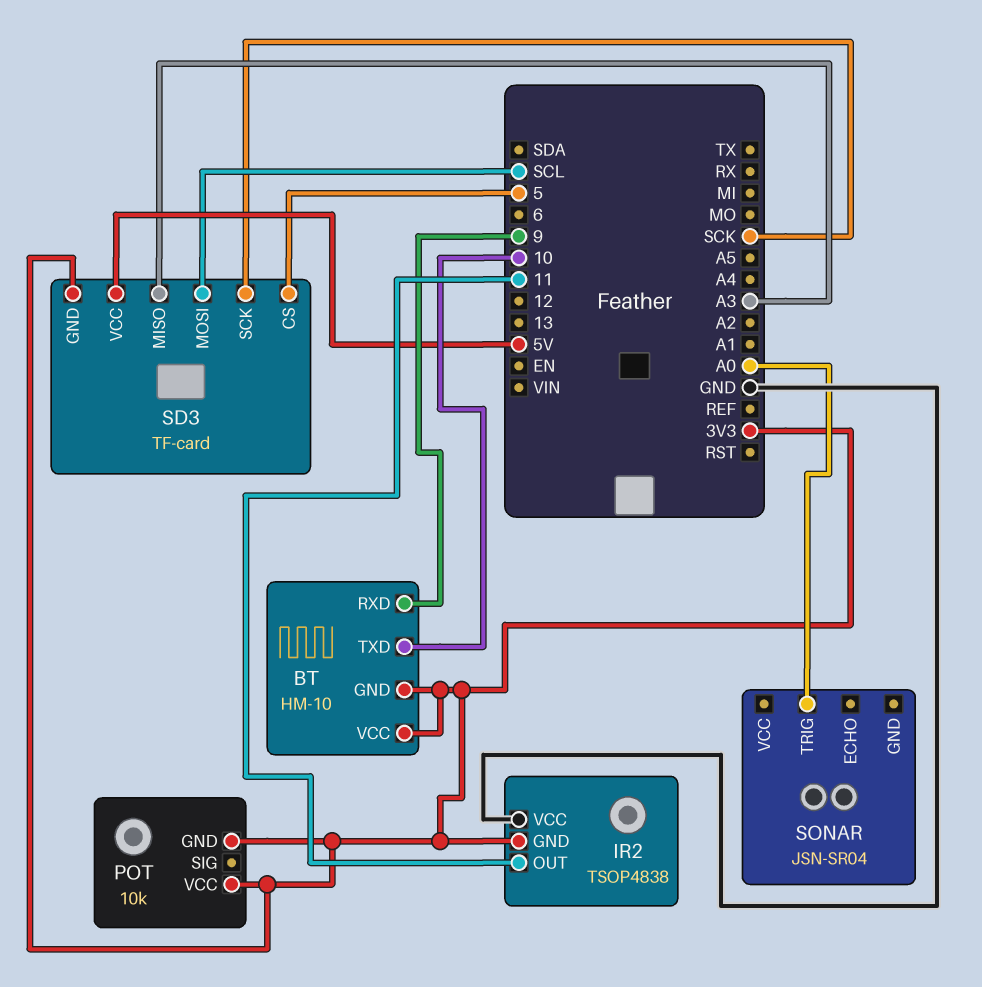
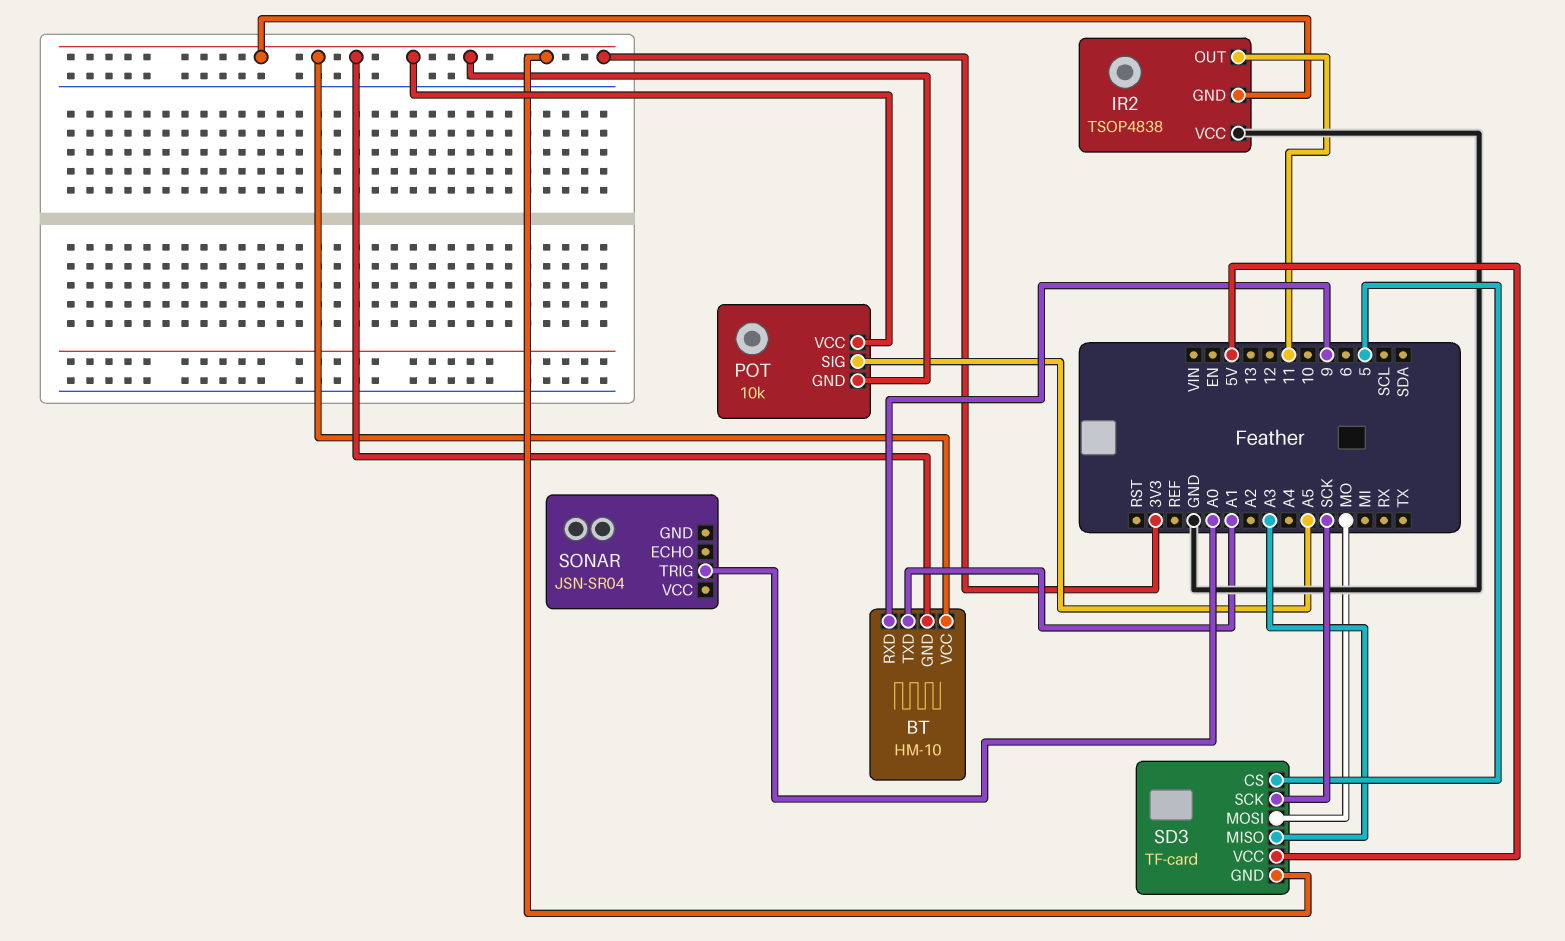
BT pin TXD: 10 -> A1
POT pin SIG: none -> A5
SD3 pin MOSI: SCL -> MO

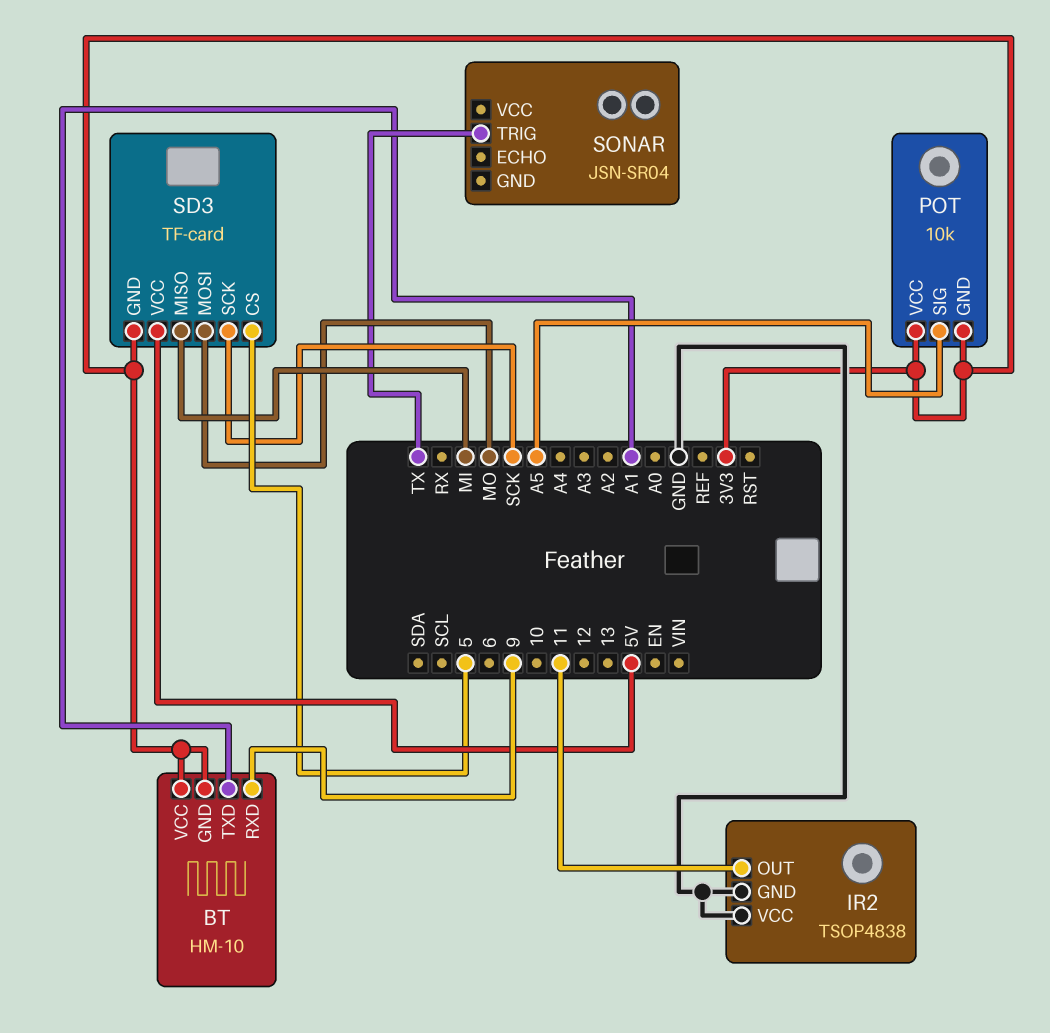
IR2 pin GND: 3V3 -> GND
SD3 pin MISO: A3 -> MI
SONAR pin TRIG: A0 -> TX

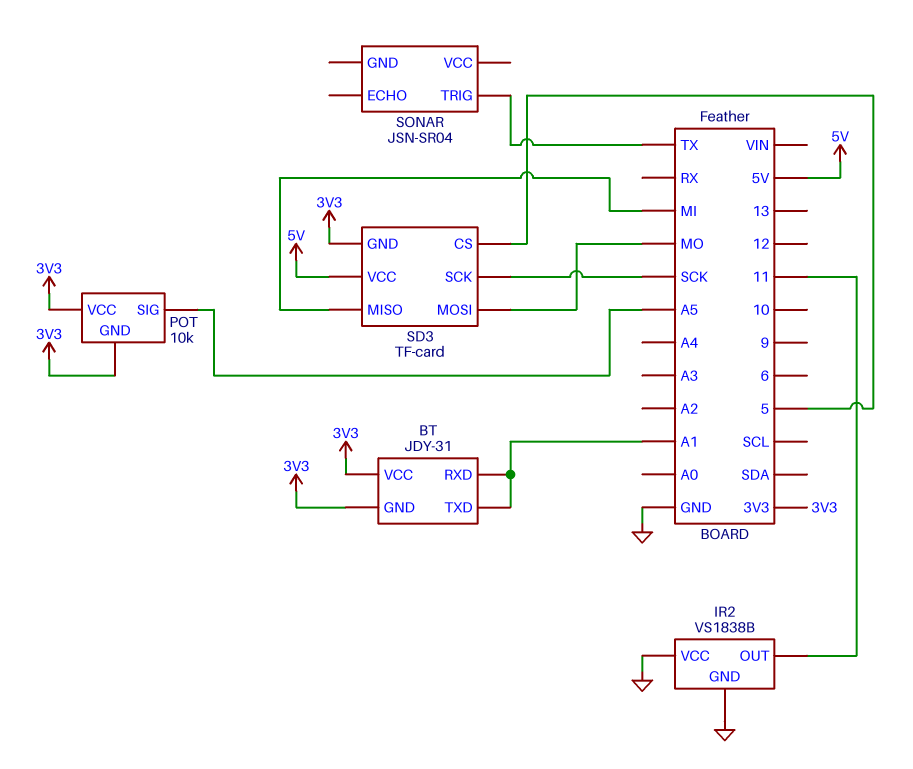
BT: HM-10 -> JDY-31
BT pin RXD: 9 -> A1
IR2: TSOP4838 -> VS1838B

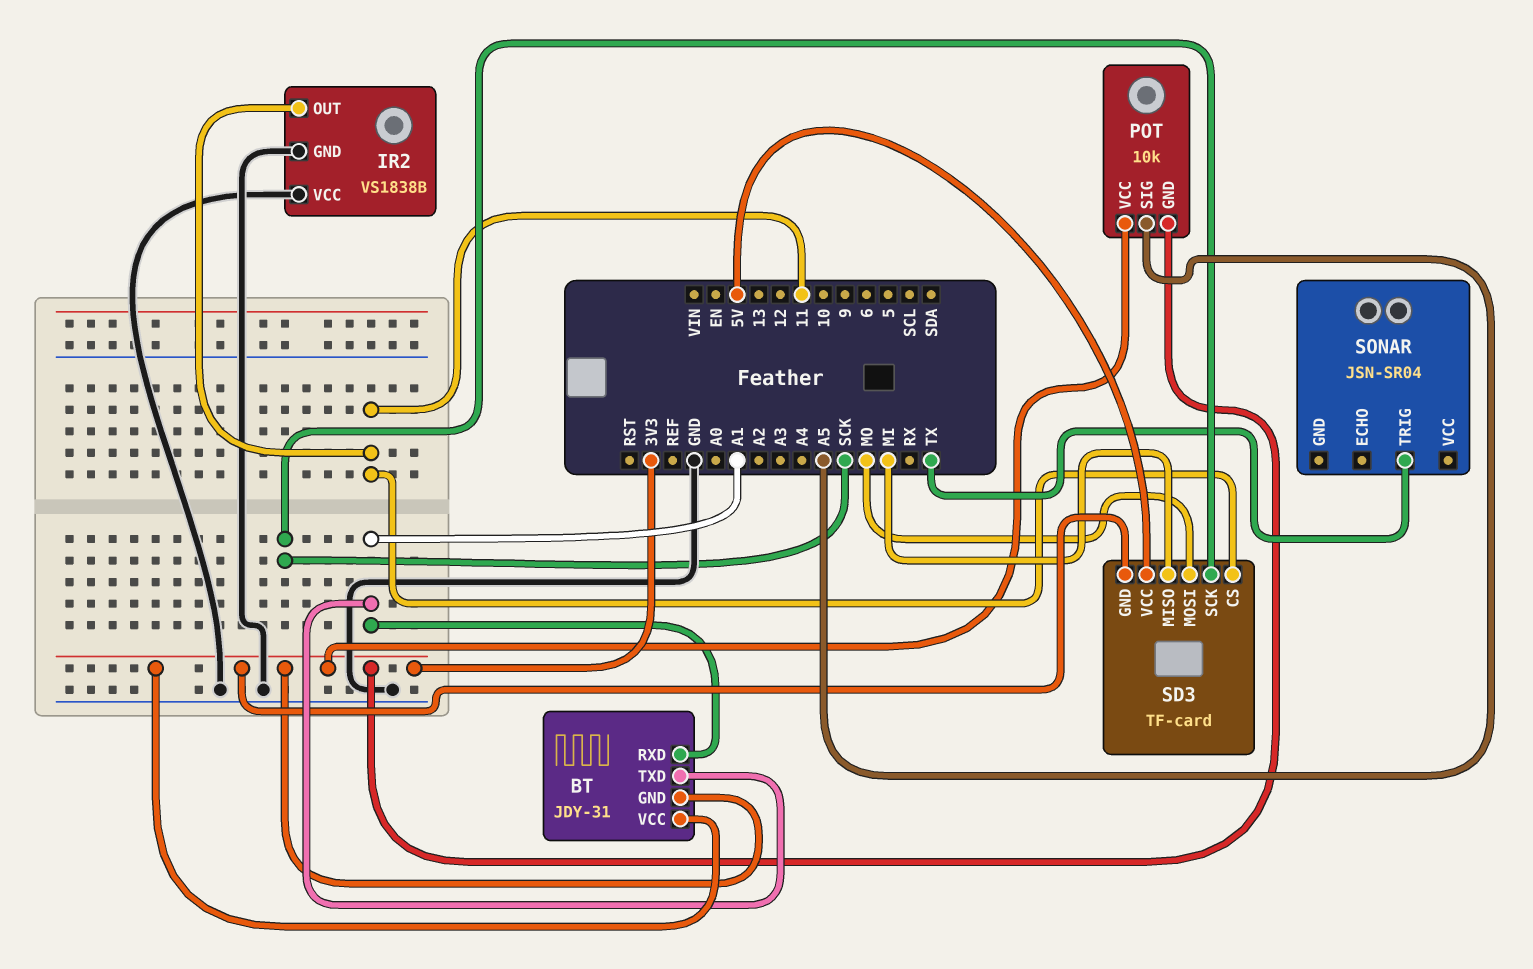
SD3 pin CS: 5 -> 11

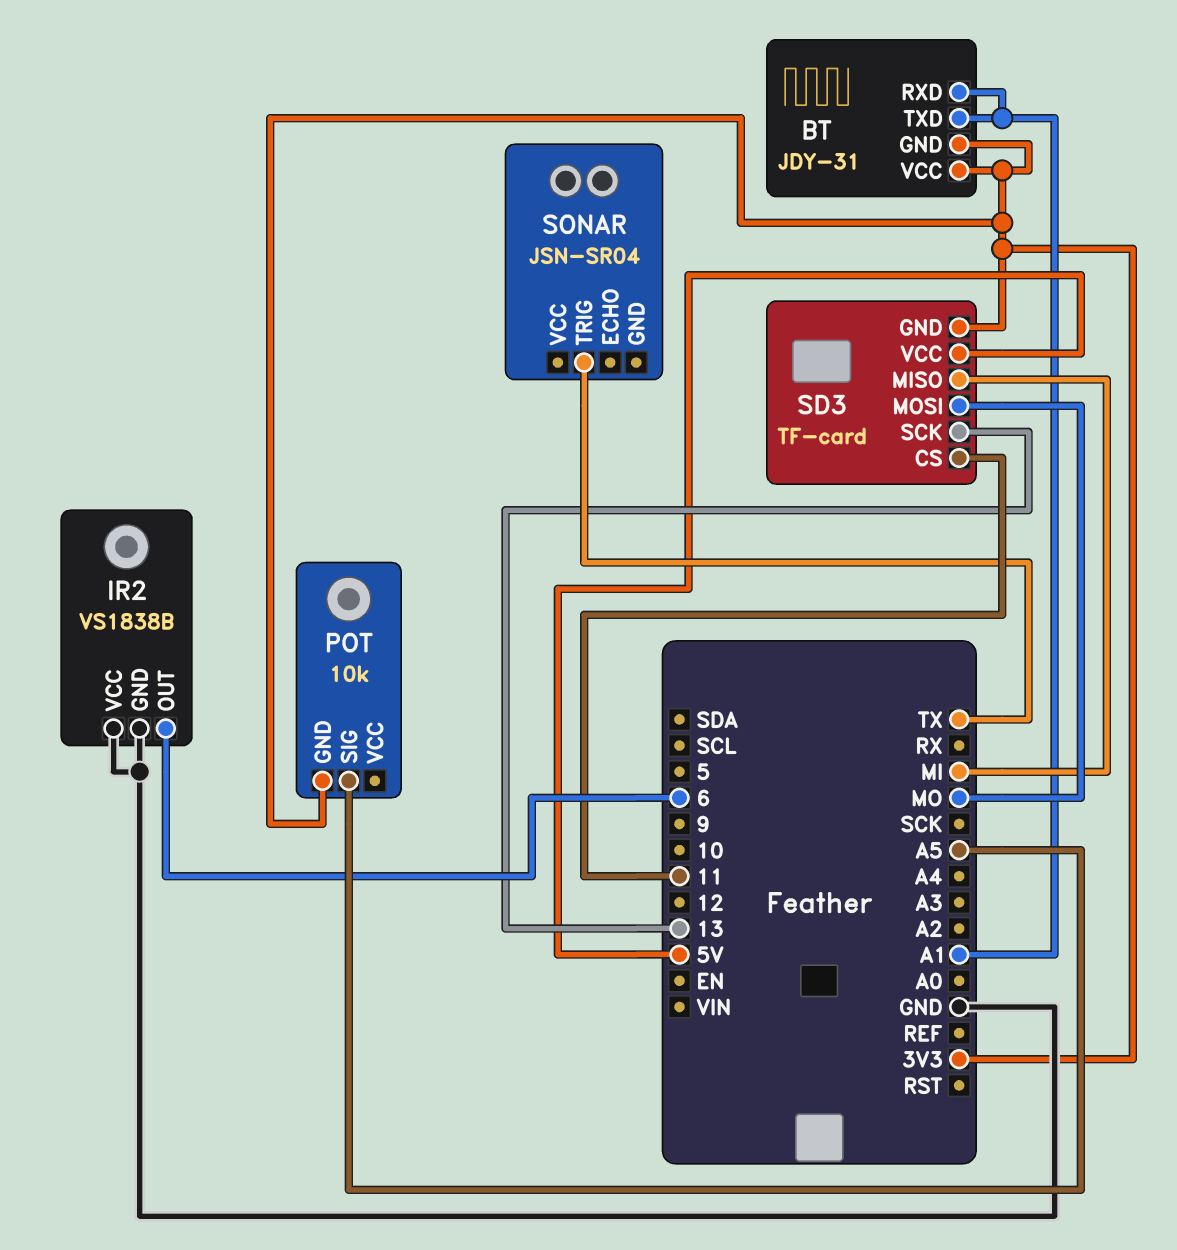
IR2 pin OUT: 11 -> 6
POT pin VCC: 3V3 -> none
SD3 pin SCK: SCK -> 13

